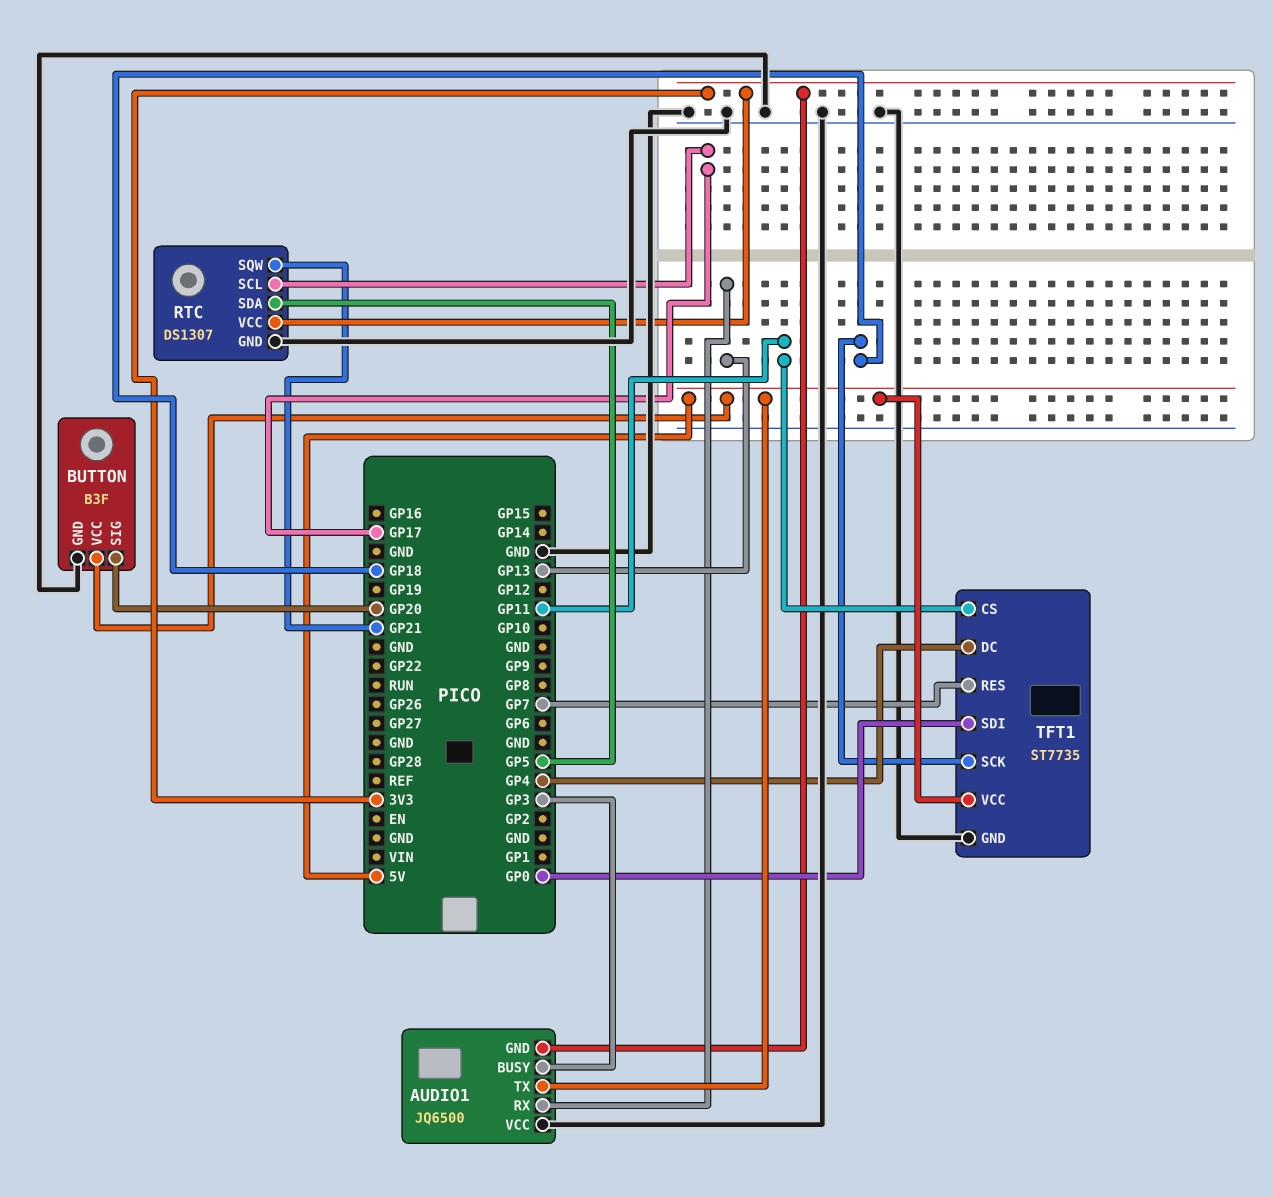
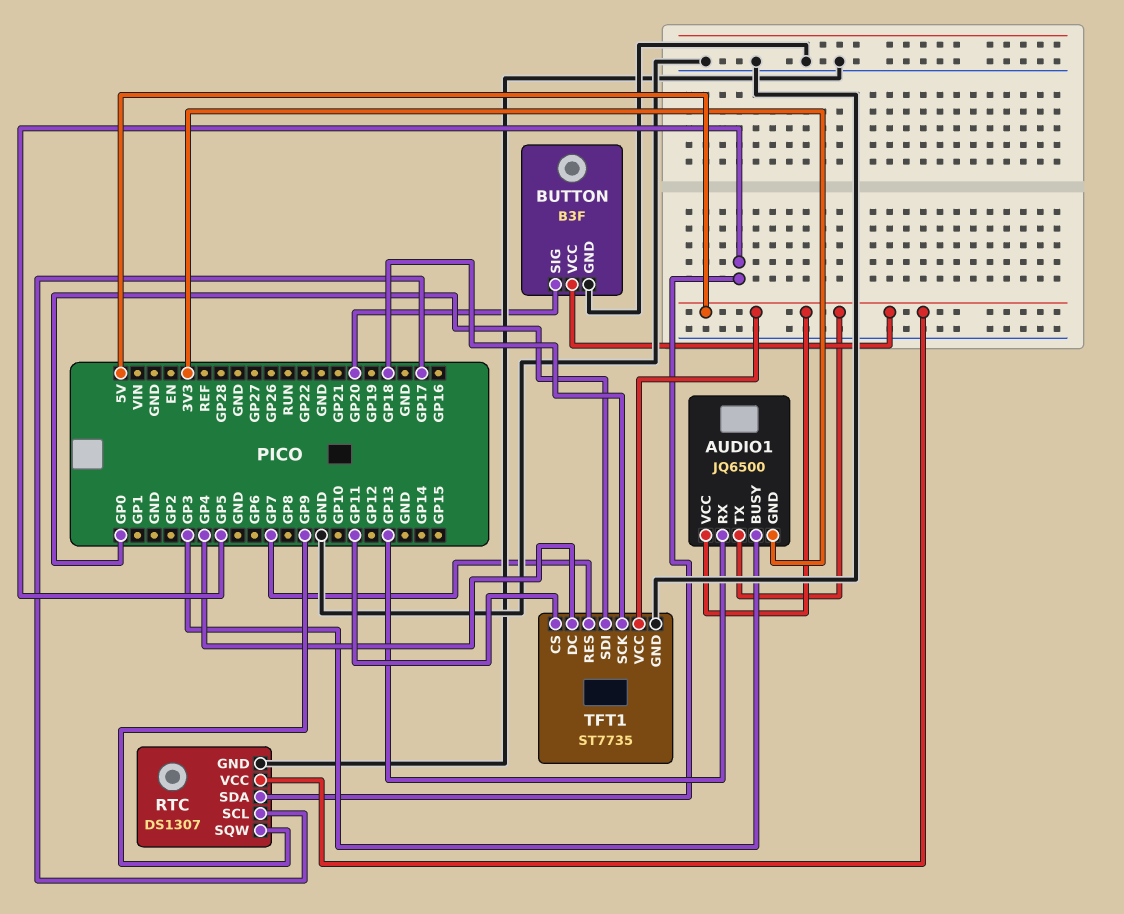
AUDIO1 pin VCC: GND -> 5V
RTC pin SQW: GP21 -> GP9
RTC pin VCC: 3V3 -> 5V

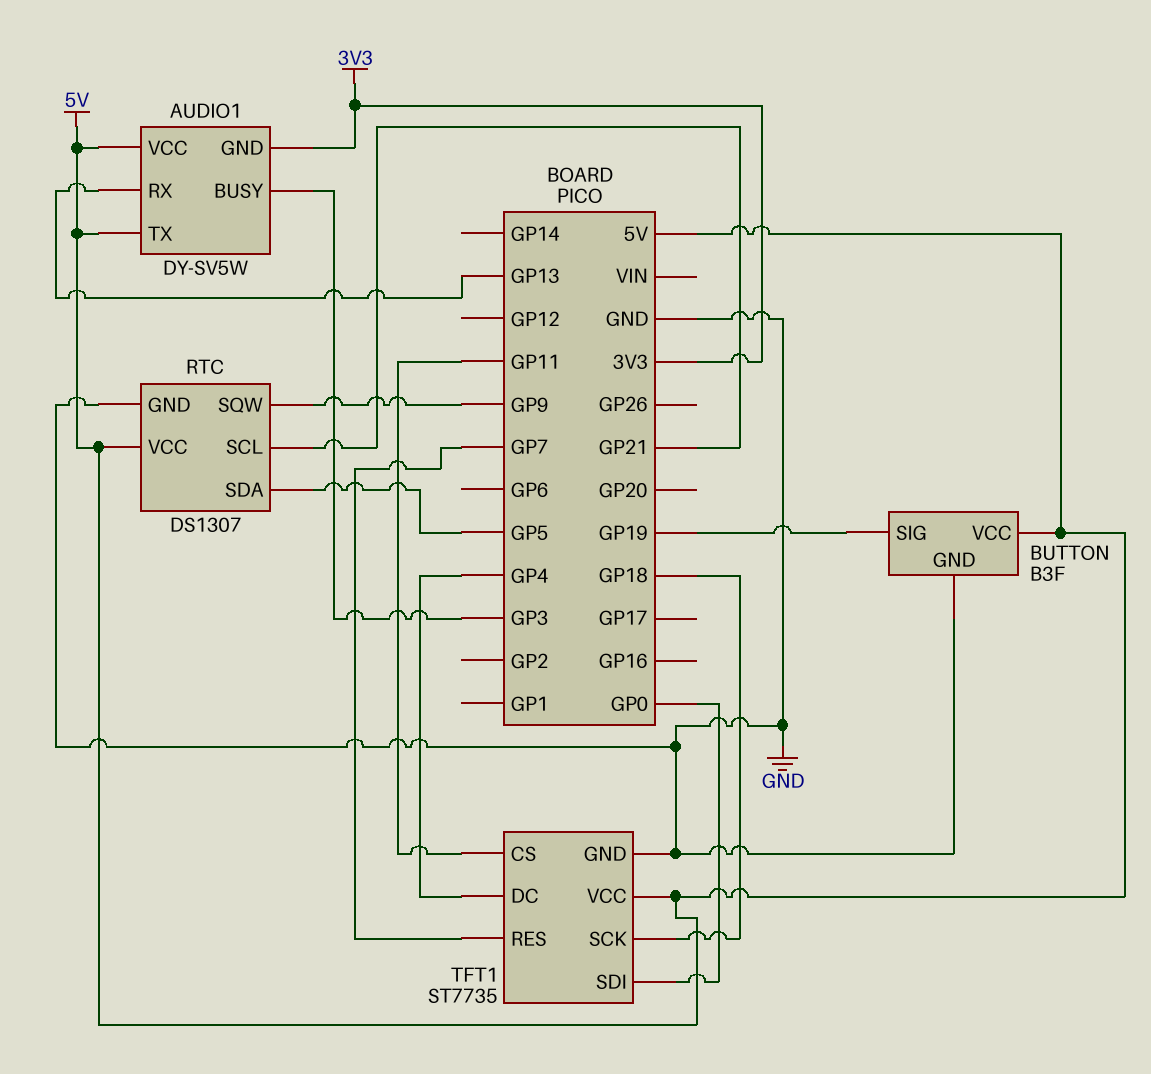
AUDIO1: JQ6500 -> DY-SV5W
BUTTON pin SIG: GP20 -> GP19
RTC pin SCL: GP17 -> GP21

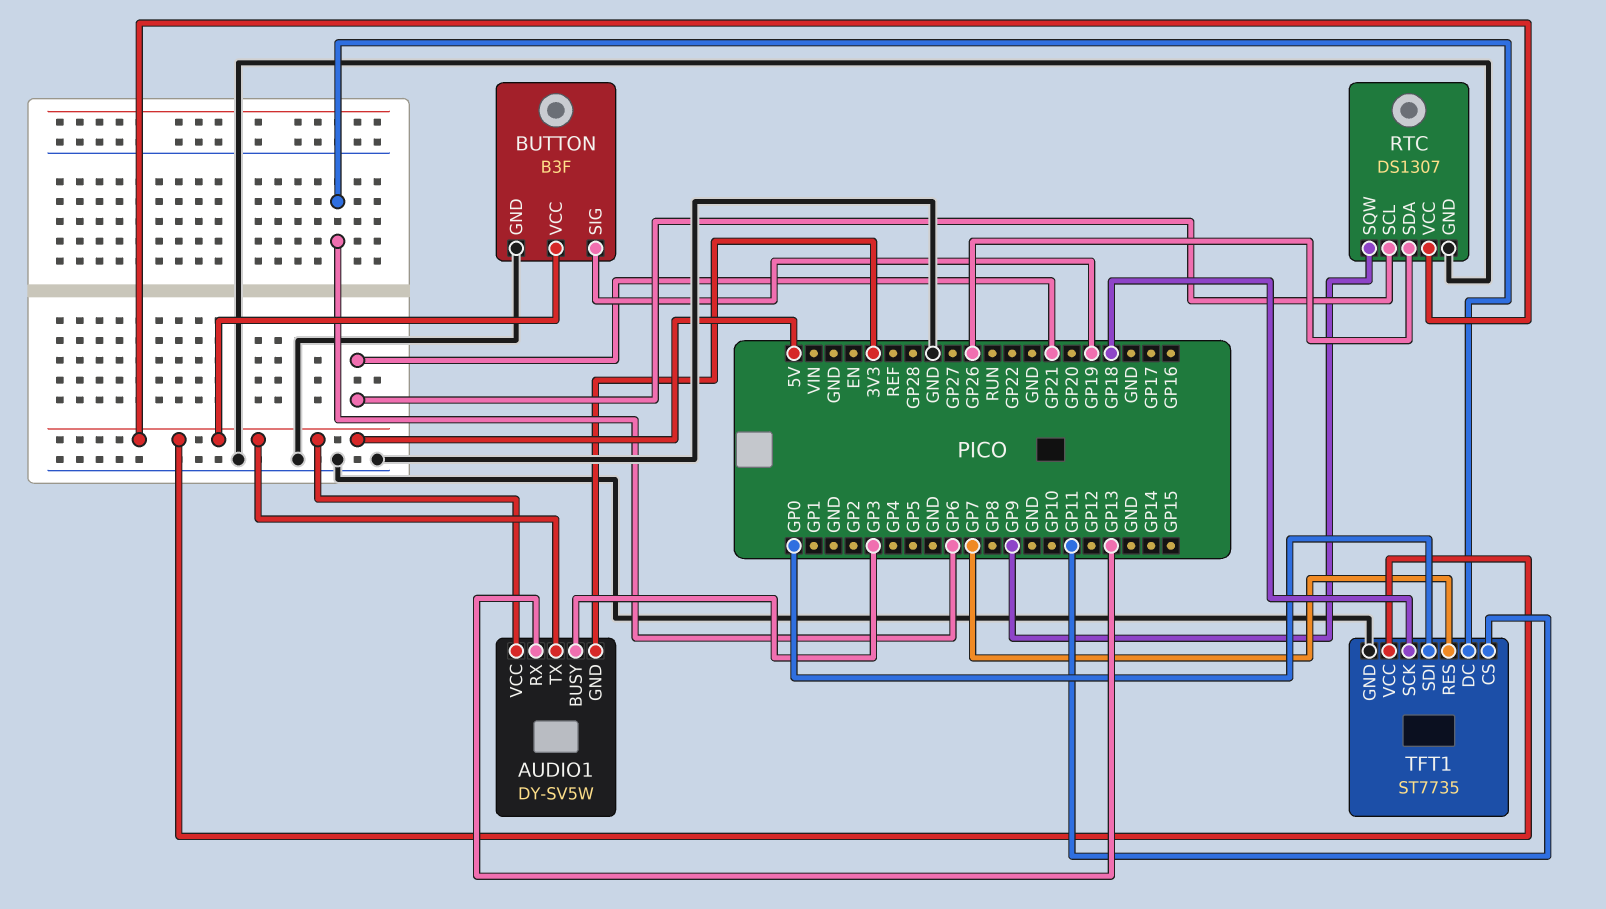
RTC pin SDA: GP5 -> GP26
TFT1 pin DC: GP4 -> GP6

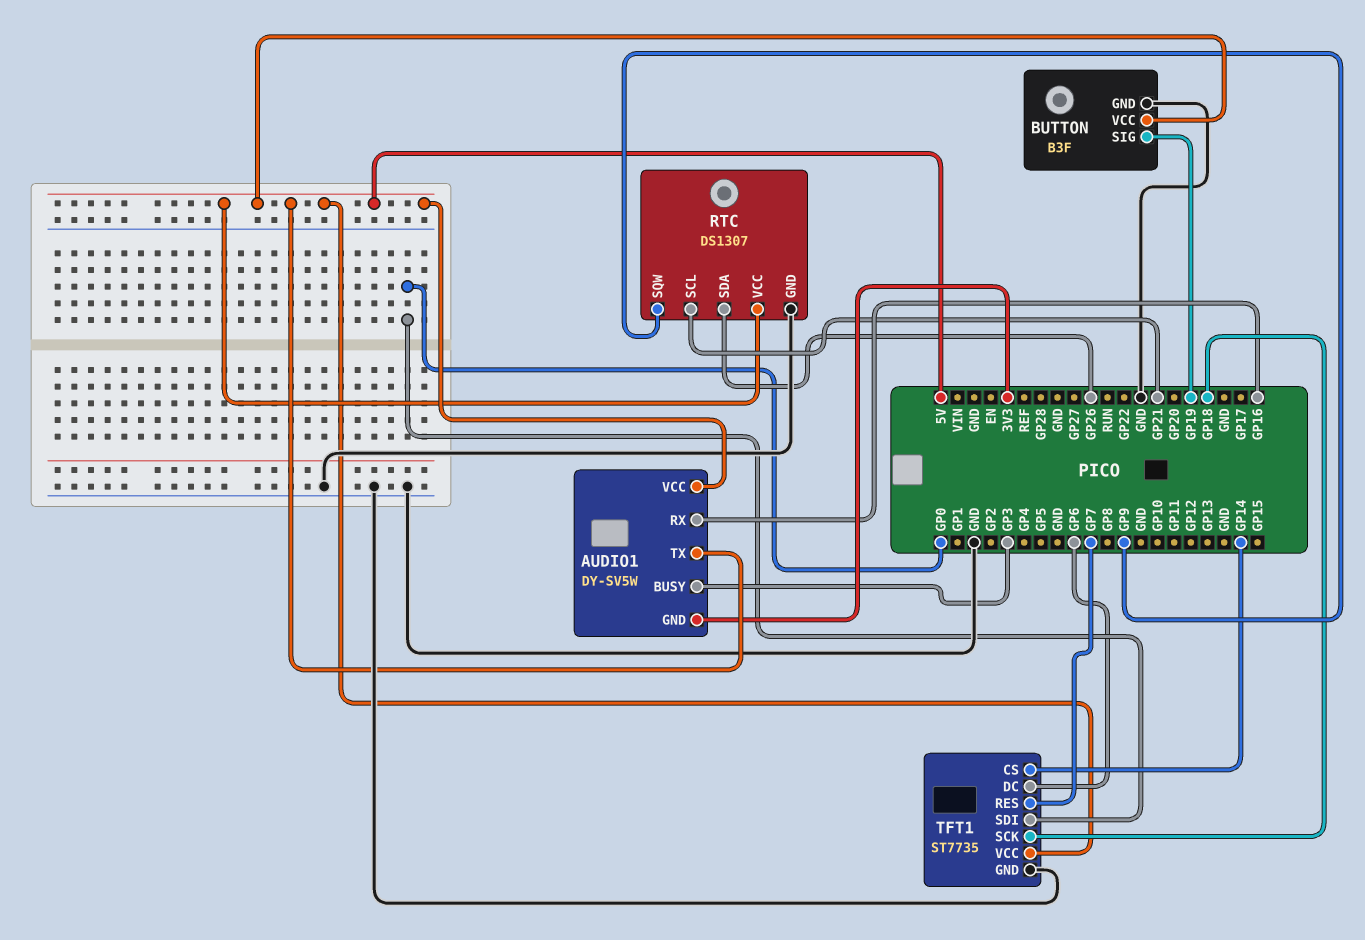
AUDIO1 pin RX: GP13 -> GP16
TFT1 pin CS: GP11 -> GP14

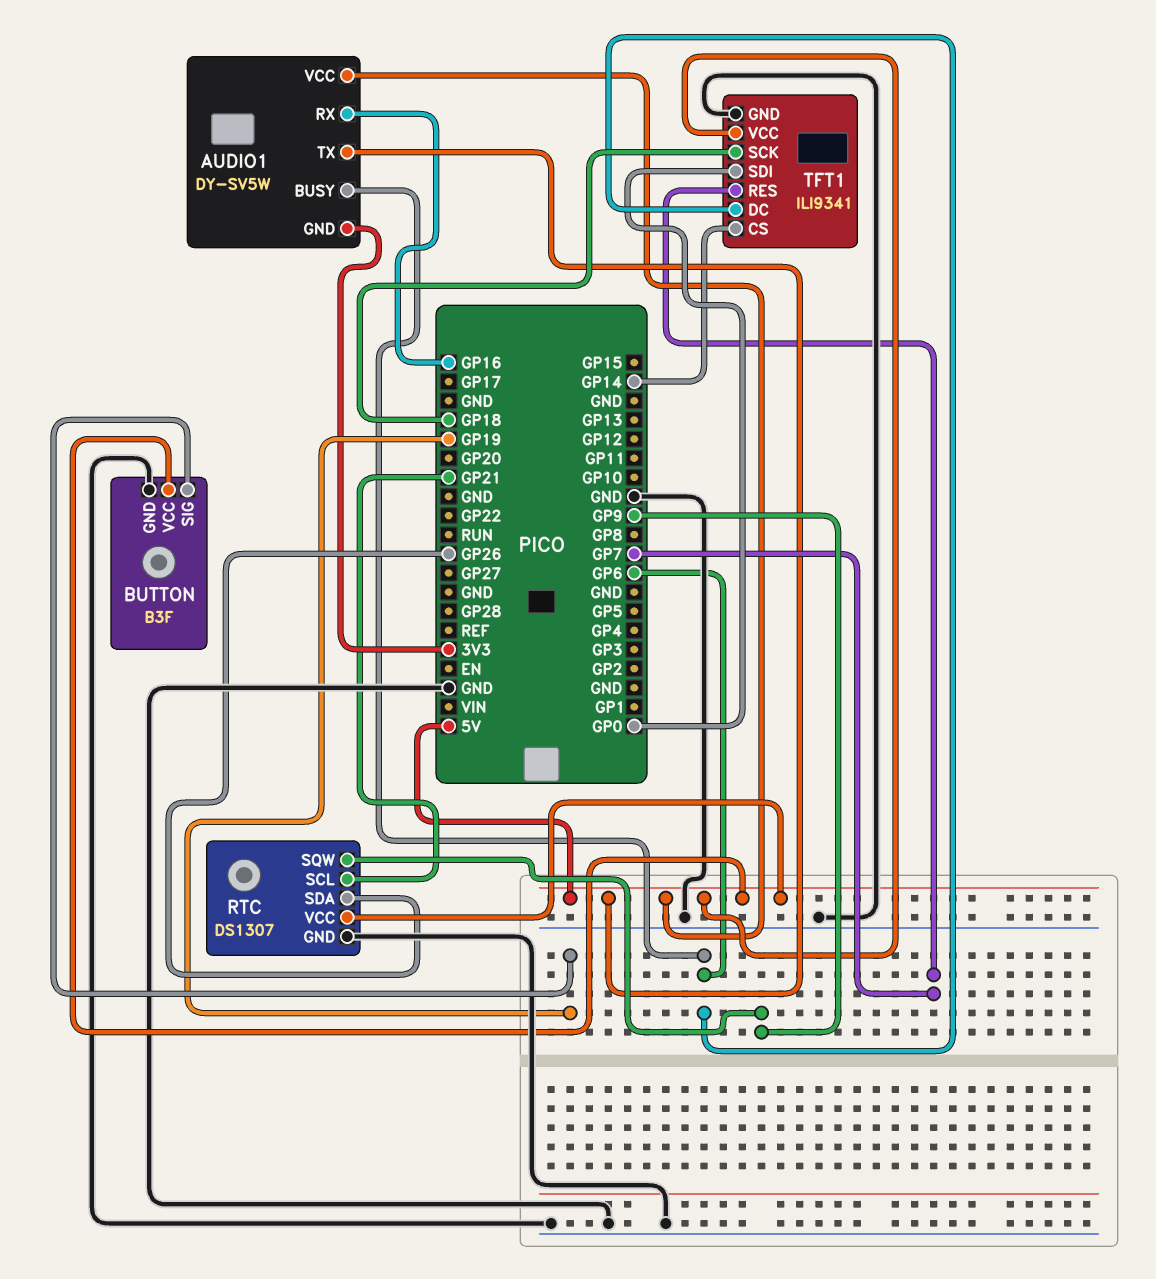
AUDIO1 pin BUSY: GP3 -> GP6
TFT1: ST7735 -> ILI9341

